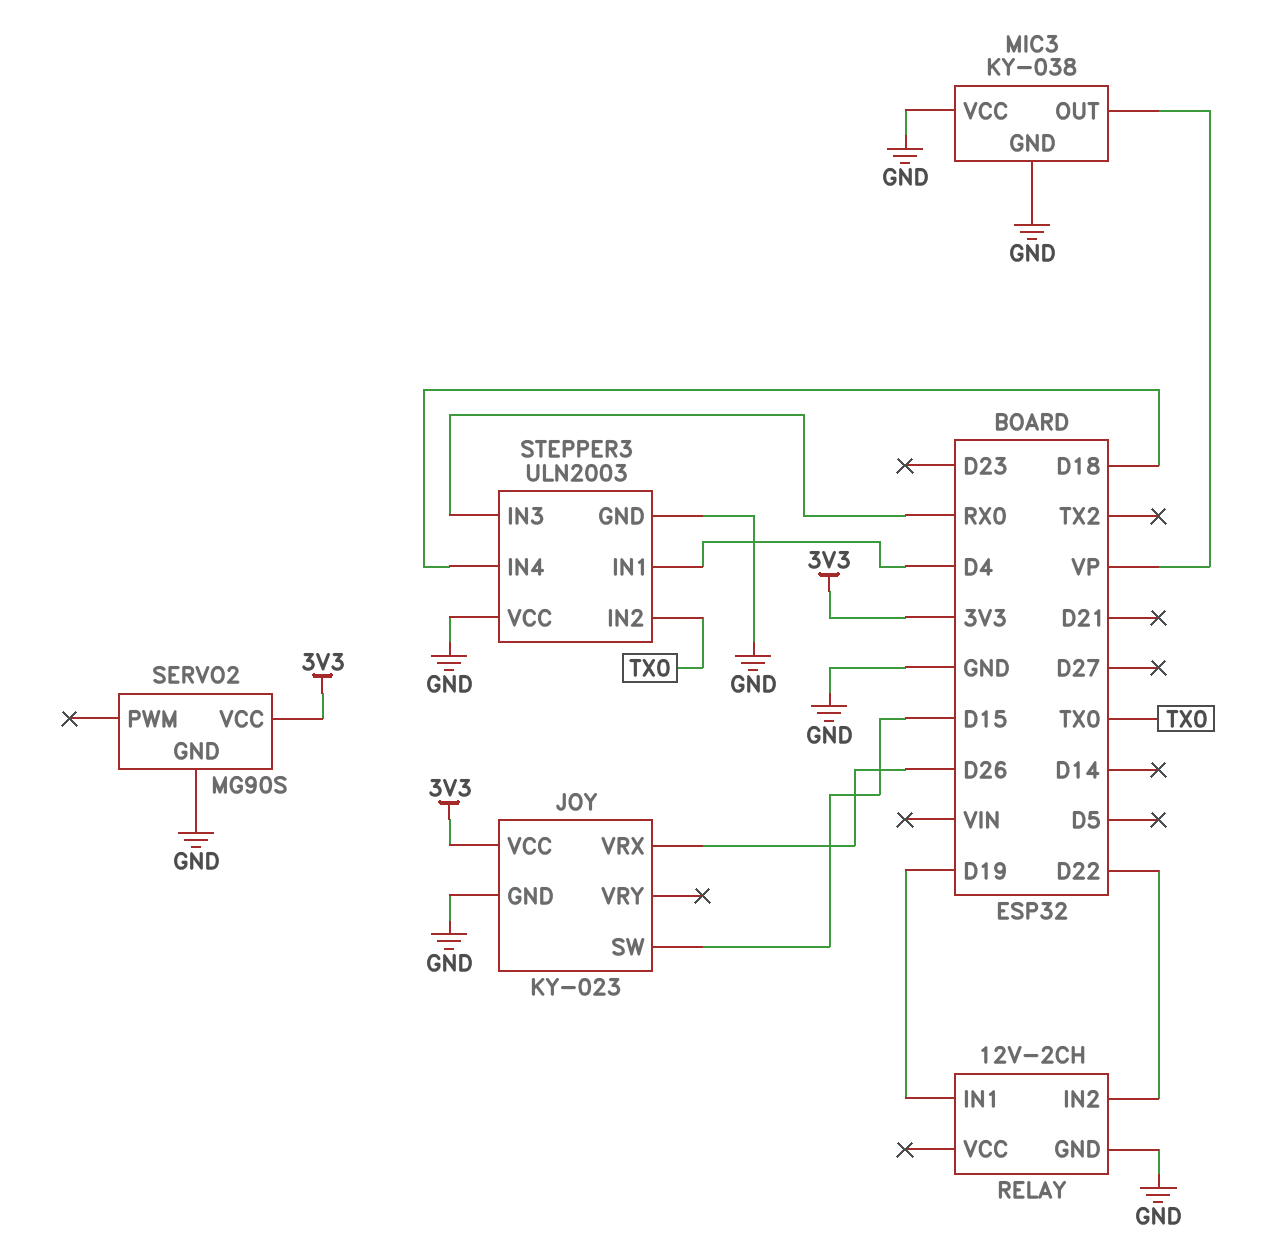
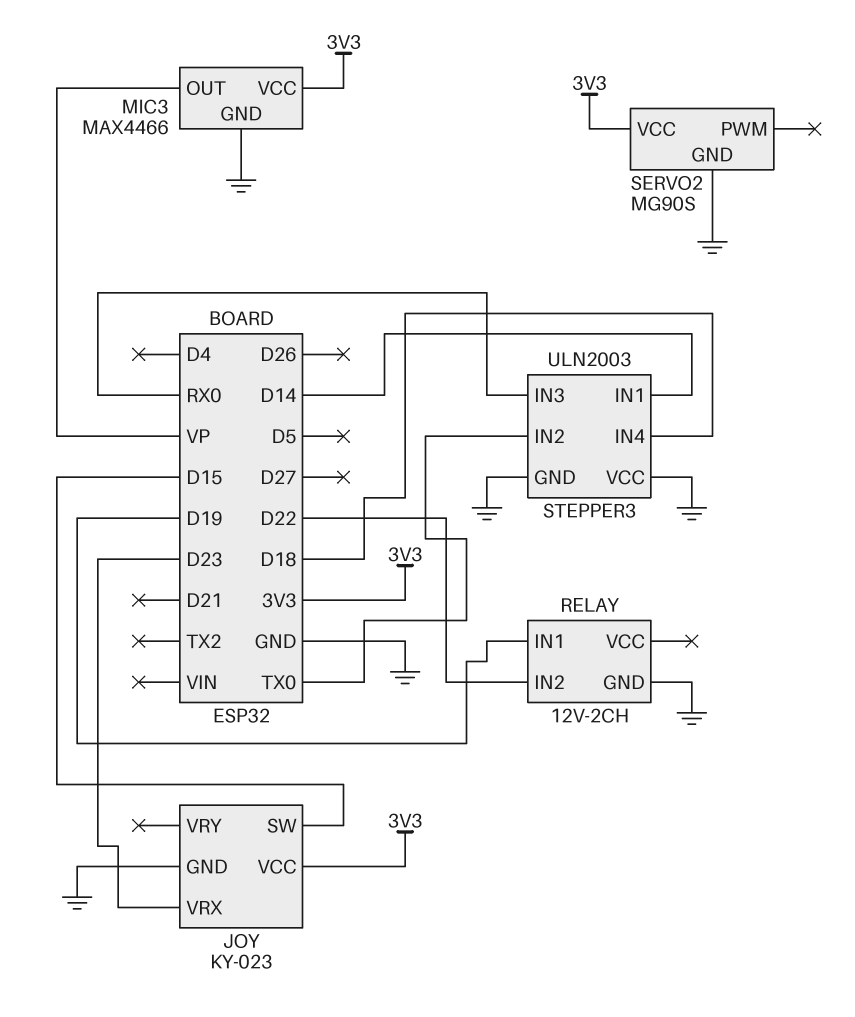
JOY pin VRX: D26 -> D23
MIC3: KY-038 -> MAX4466
MIC3 pin VCC: GND -> 3V3
STEPPER3 pin IN1: D4 -> D14

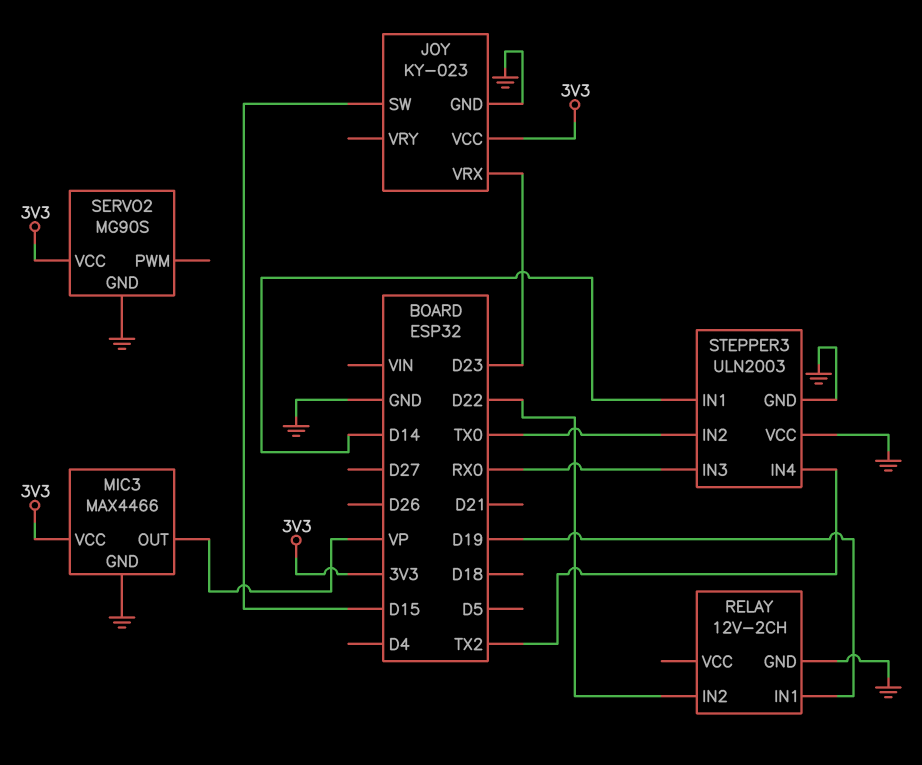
STEPPER3 pin IN4: D18 -> TX2

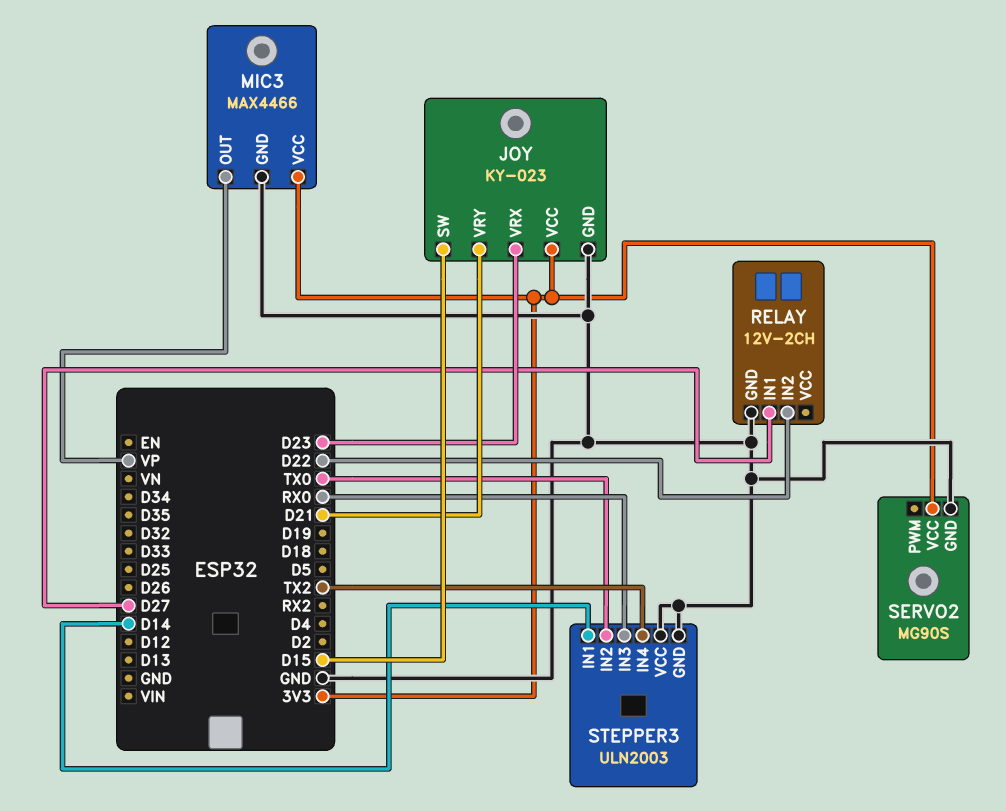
JOY pin VRY: none -> D21
RELAY pin IN1: D19 -> D27

